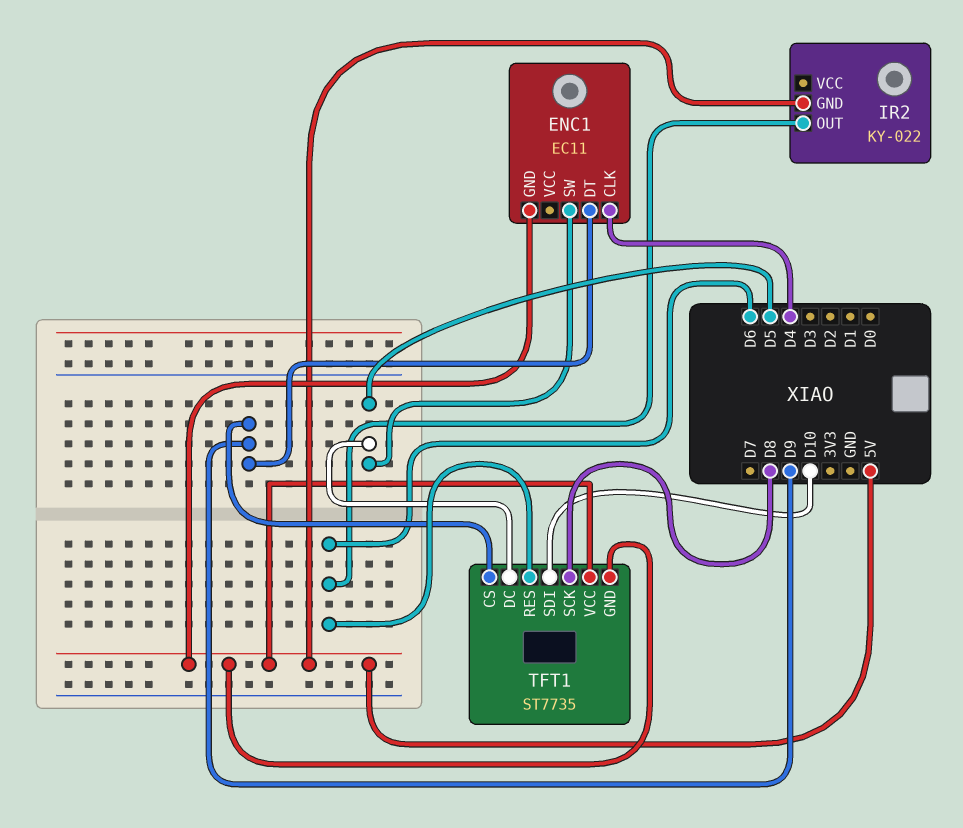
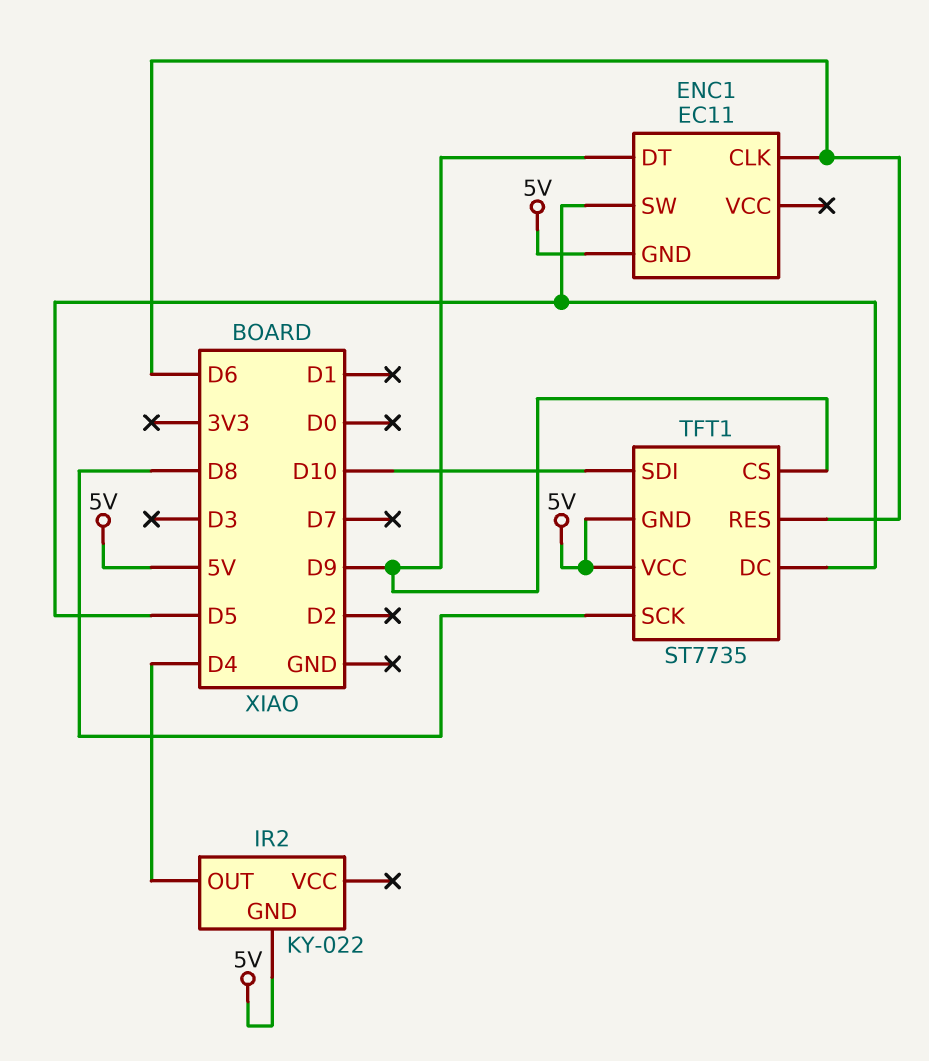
ENC1 pin CLK: D4 -> D6
IR2 pin OUT: D6 -> D4

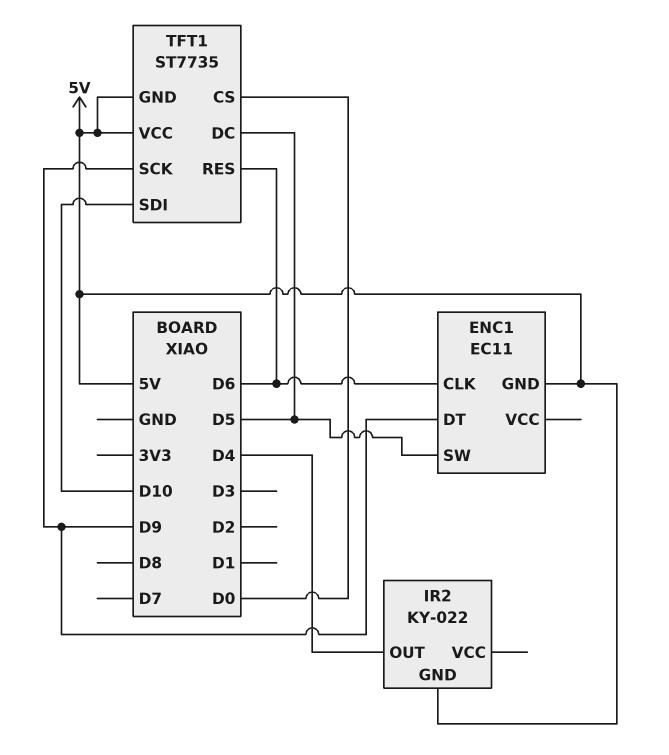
TFT1 pin CS: D9 -> D0
TFT1 pin SCK: D8 -> D9

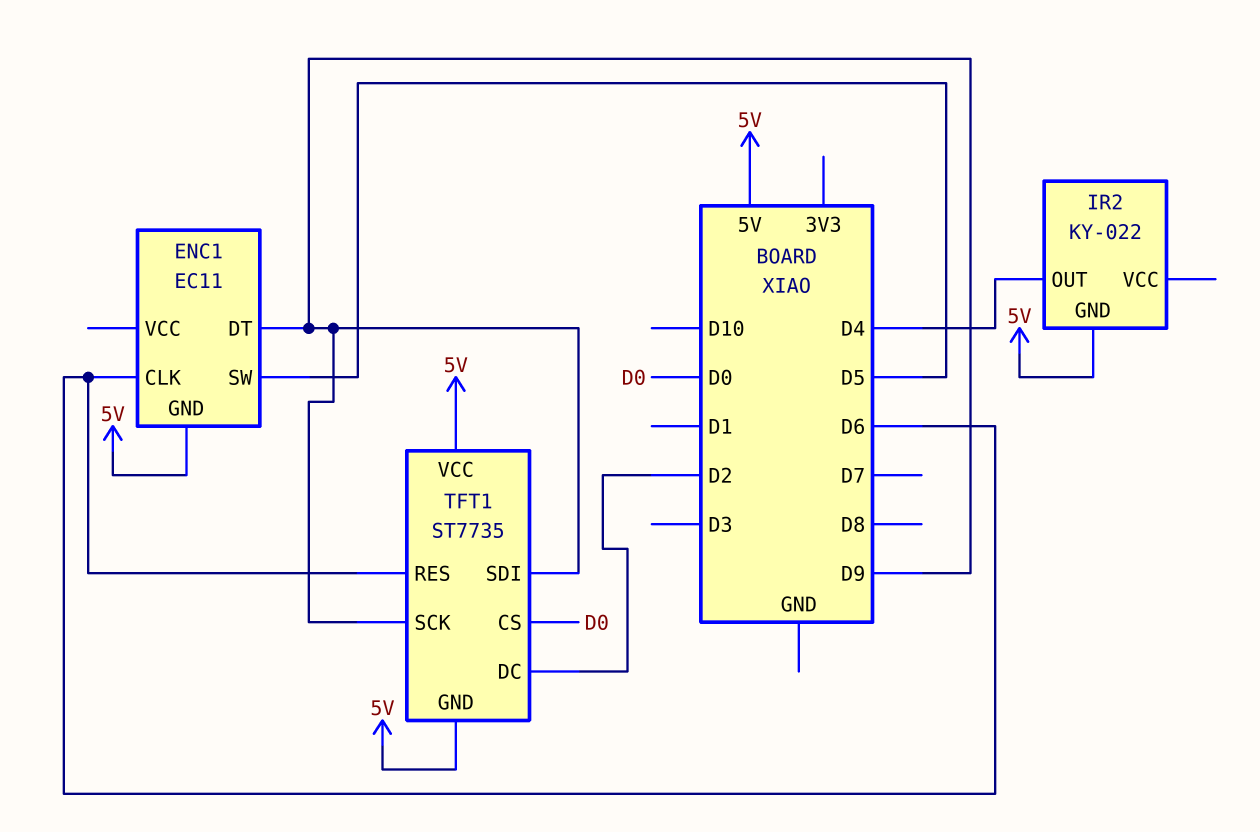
TFT1 pin DC: D5 -> D2
TFT1 pin SDI: D10 -> D9

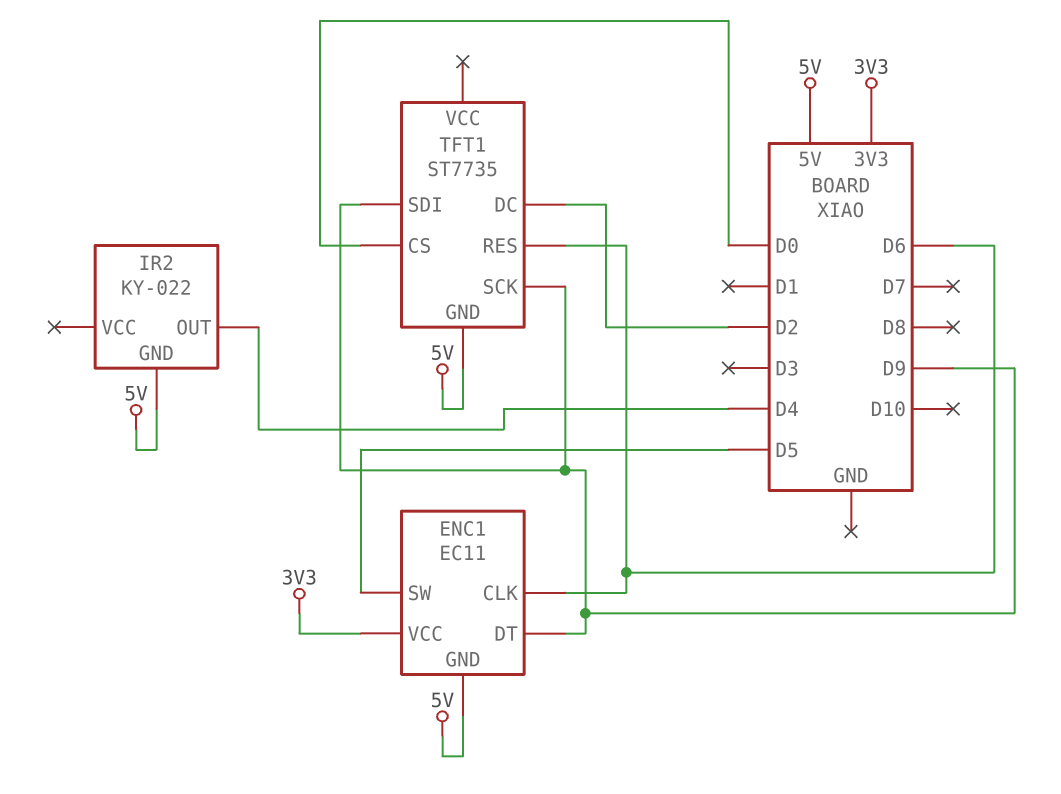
ENC1 pin VCC: none -> 3V3
TFT1 pin VCC: 5V -> none

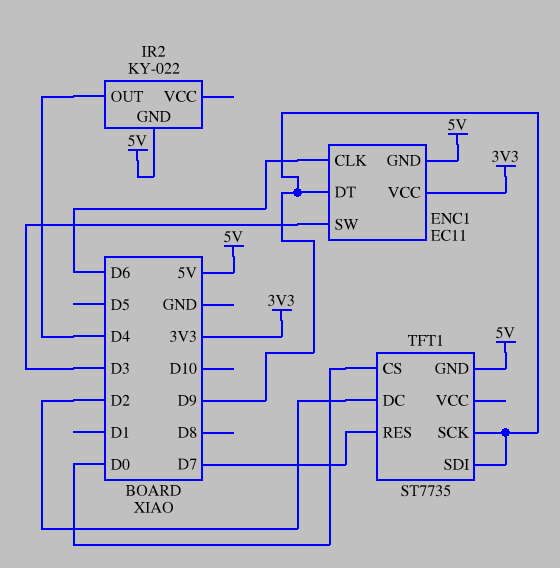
ENC1 pin SW: D5 -> D3
TFT1 pin RES: D6 -> D7

